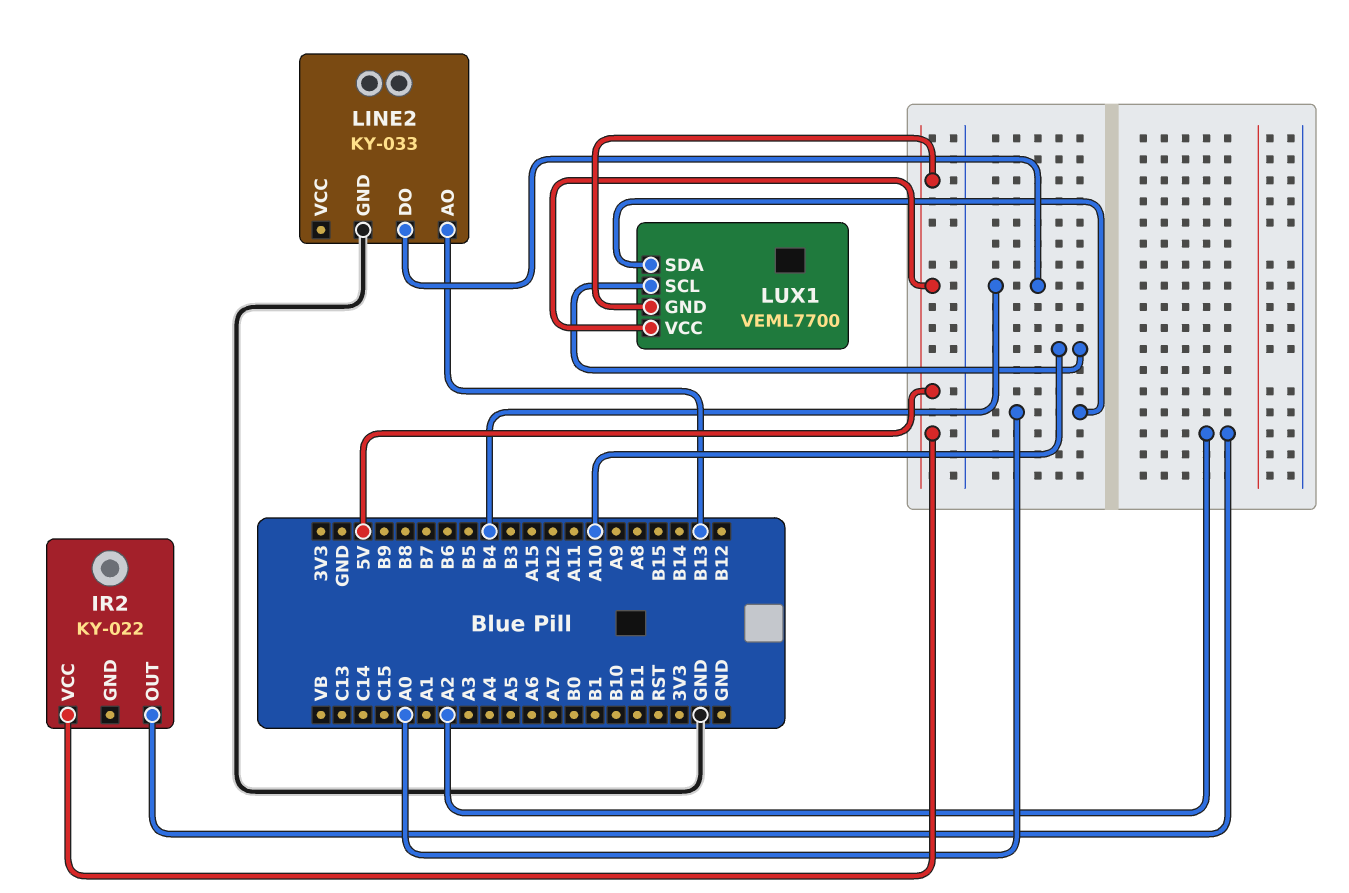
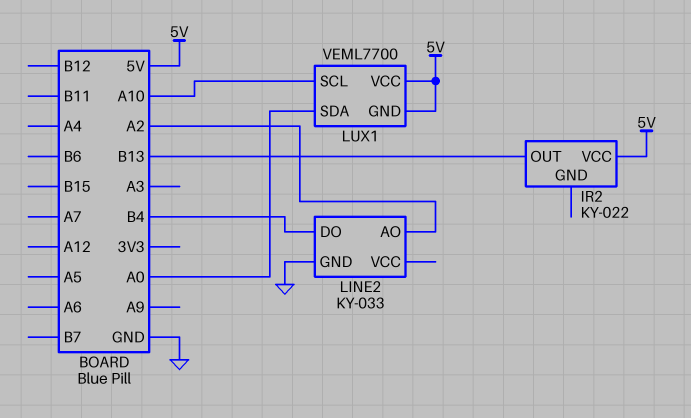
IR2 pin OUT: A2 -> B13
LINE2 pin AO: B13 -> A2

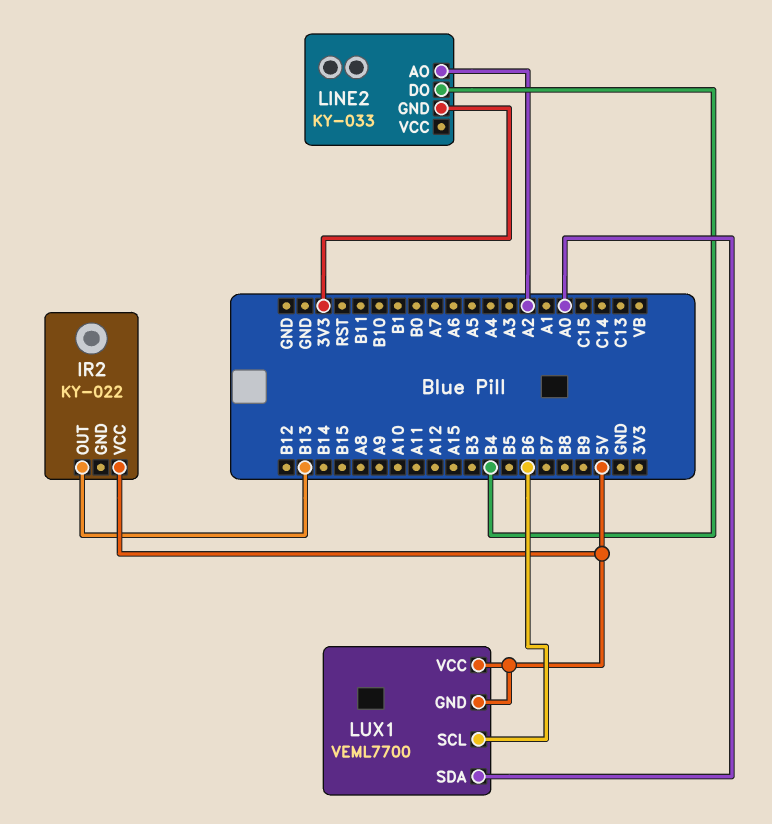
LINE2 pin GND: GND -> 3V3
LUX1 pin SCL: A10 -> B6

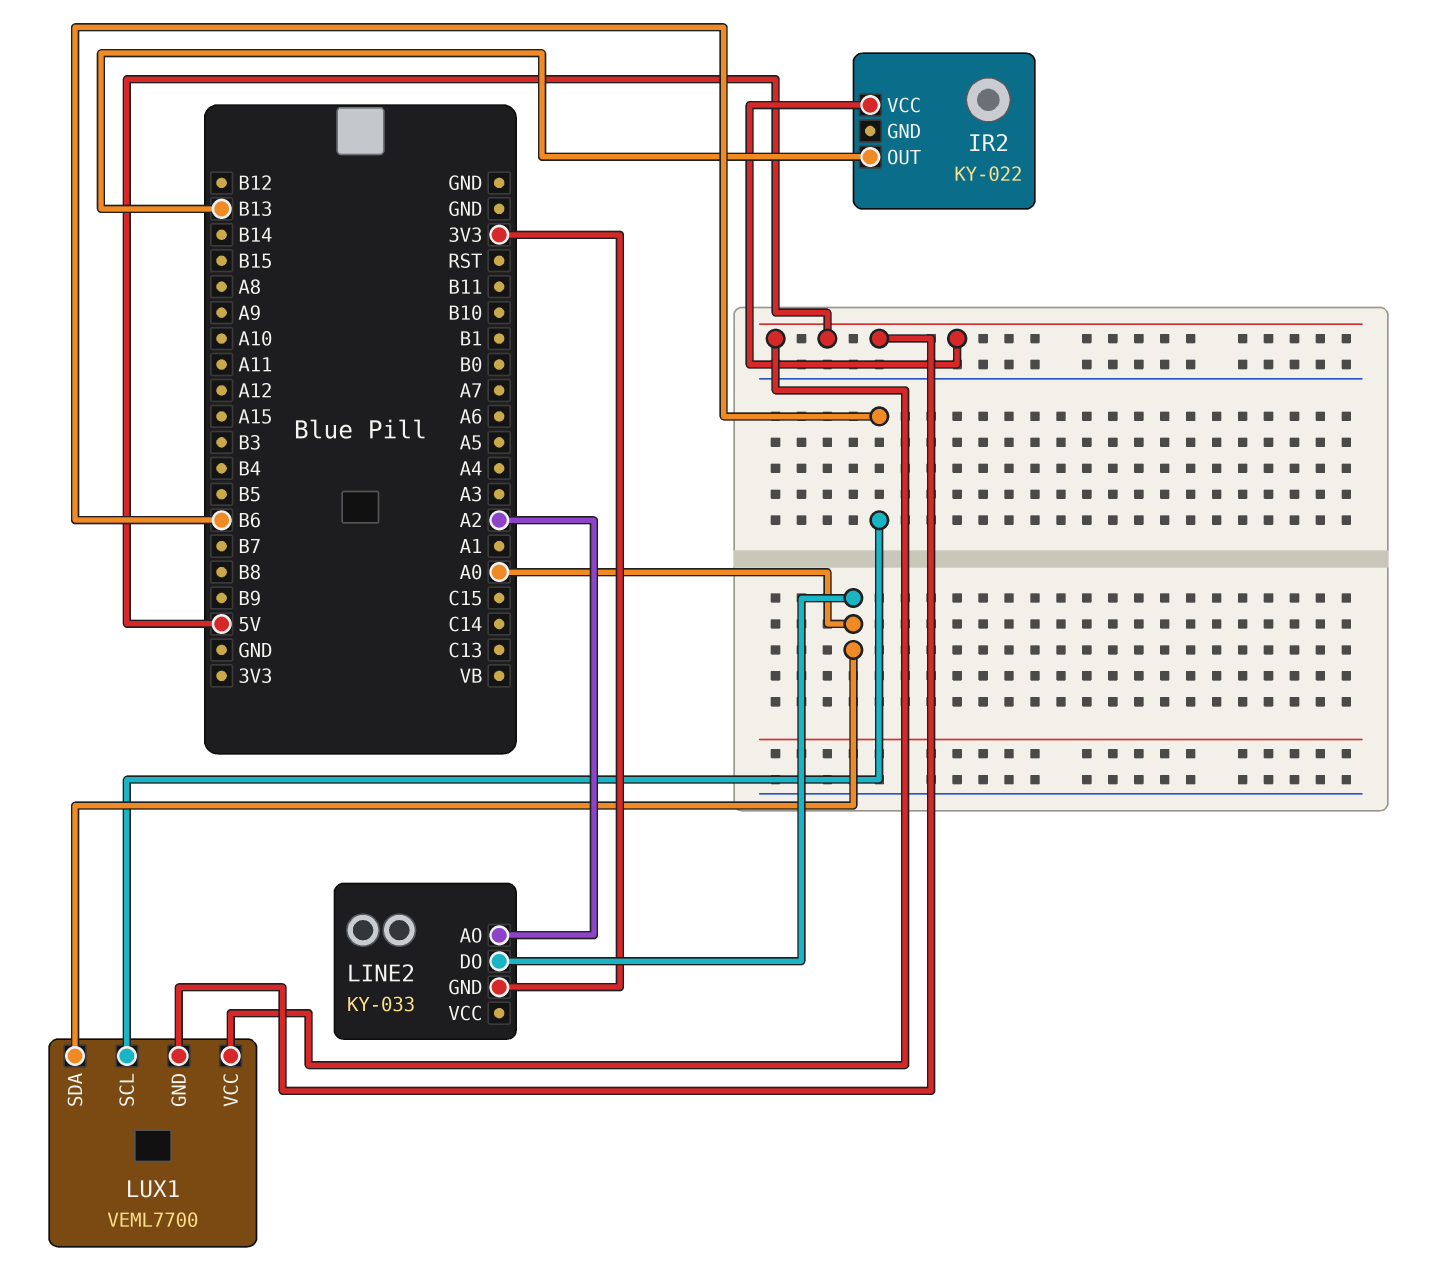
LINE2 pin DO: B4 -> A0

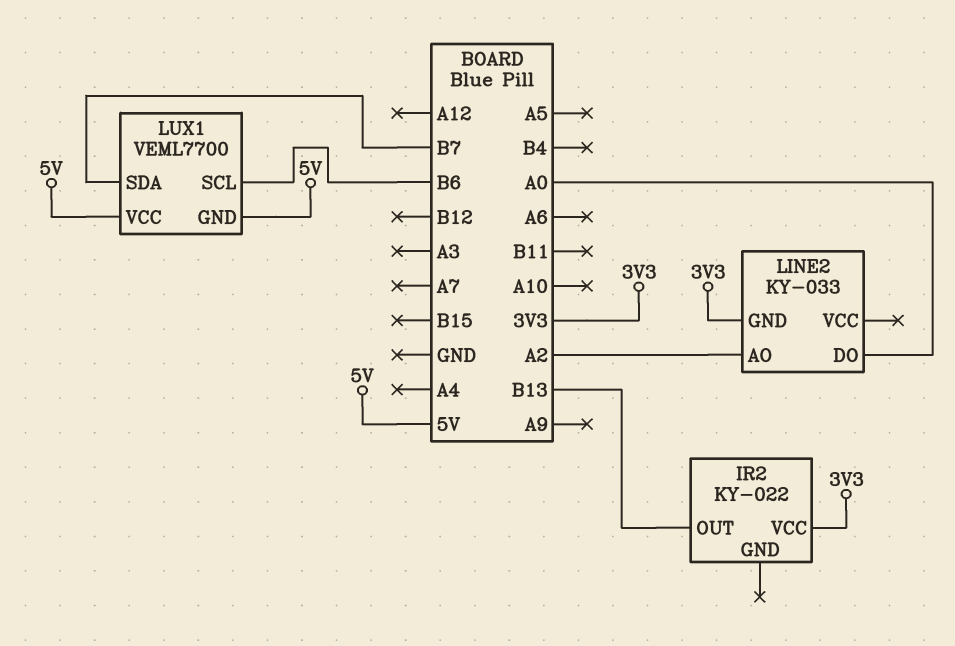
IR2 pin VCC: 5V -> 3V3
LUX1 pin SDA: A0 -> B7

